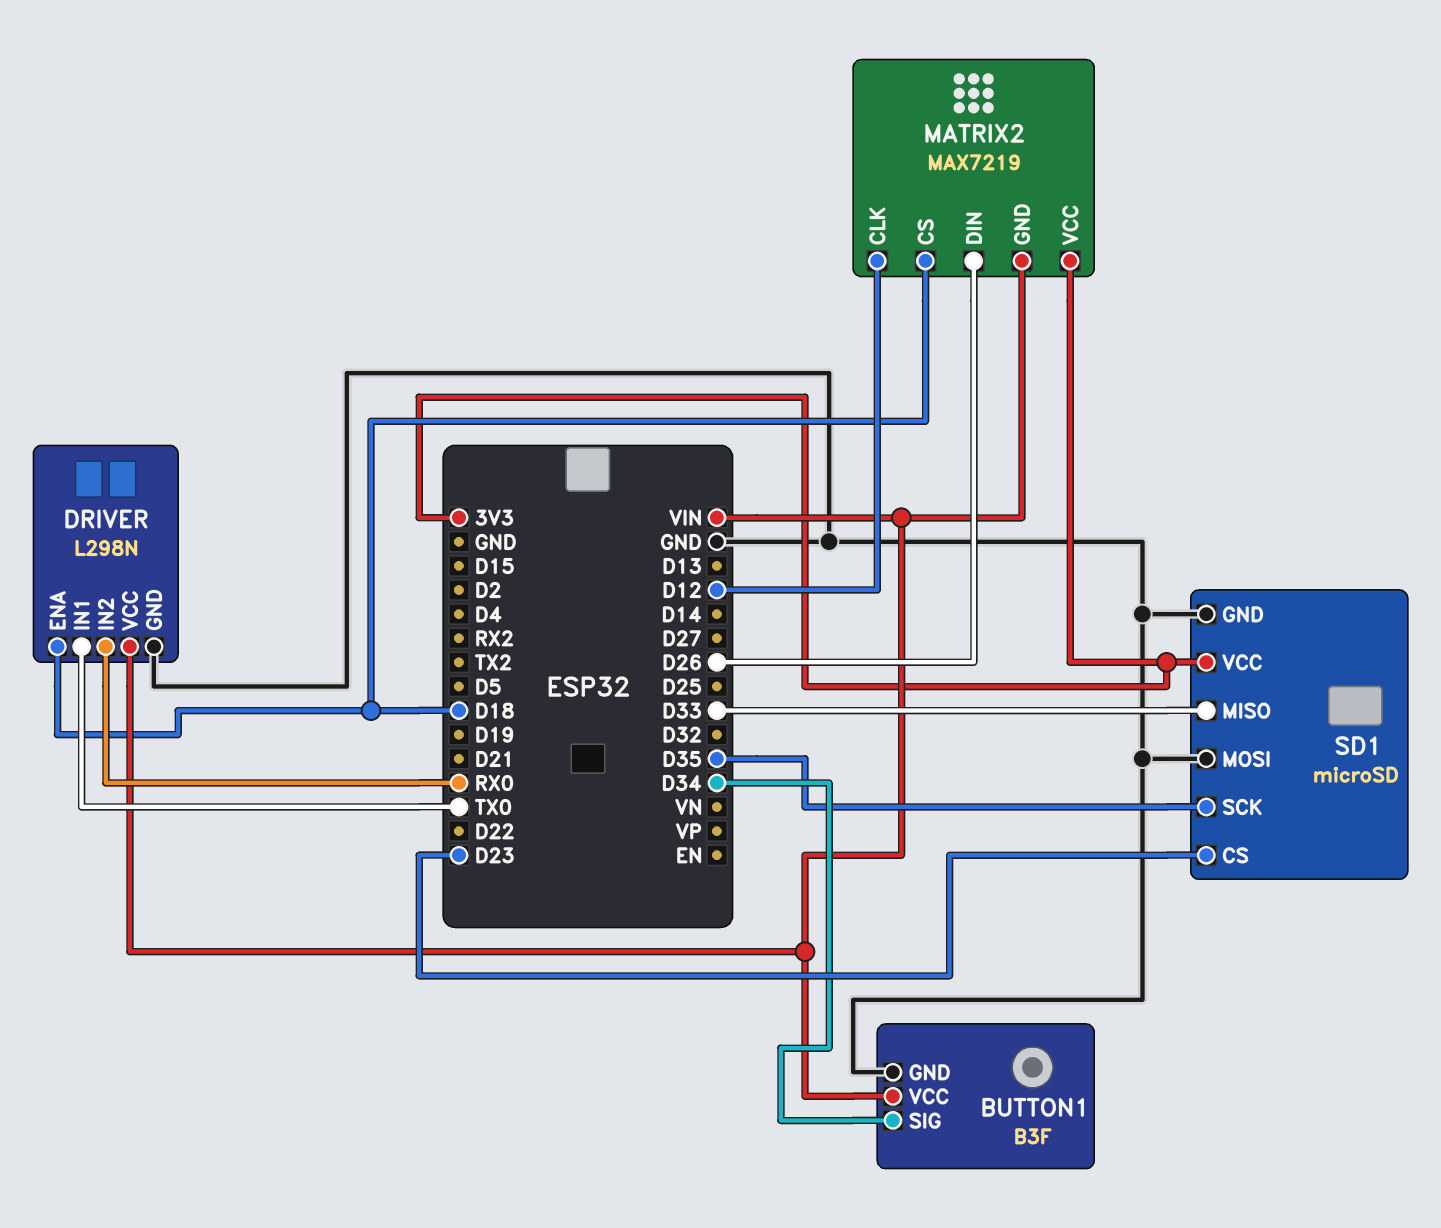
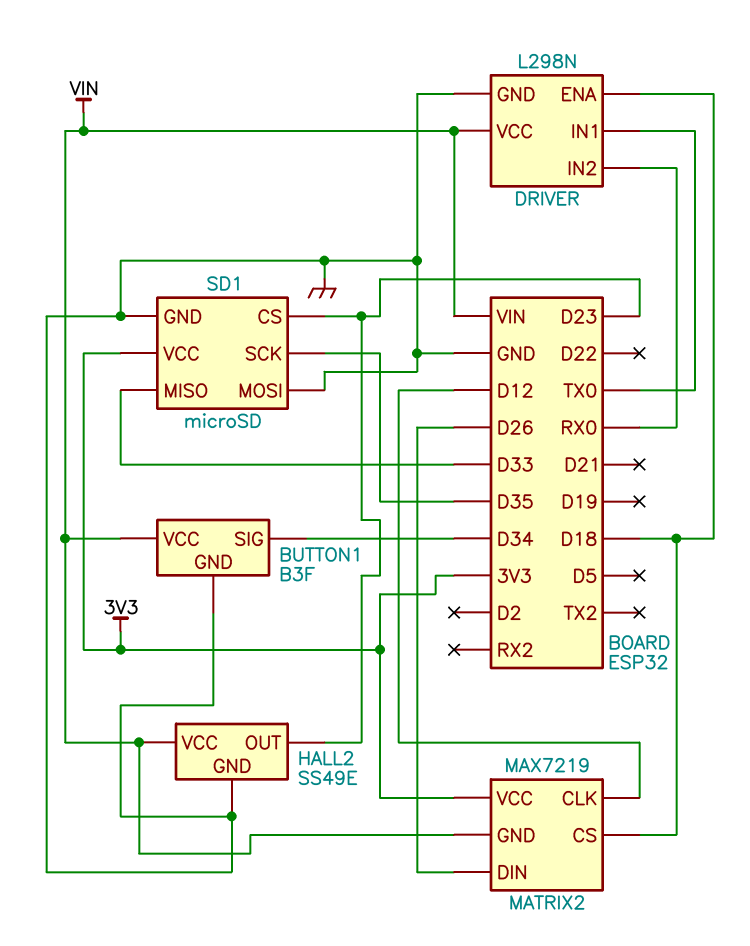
HALL2: none -> SS49E
HALL2 pin GND: none -> GND
HALL2 pin OUT: none -> D23
HALL2 pin VCC: none -> VIN

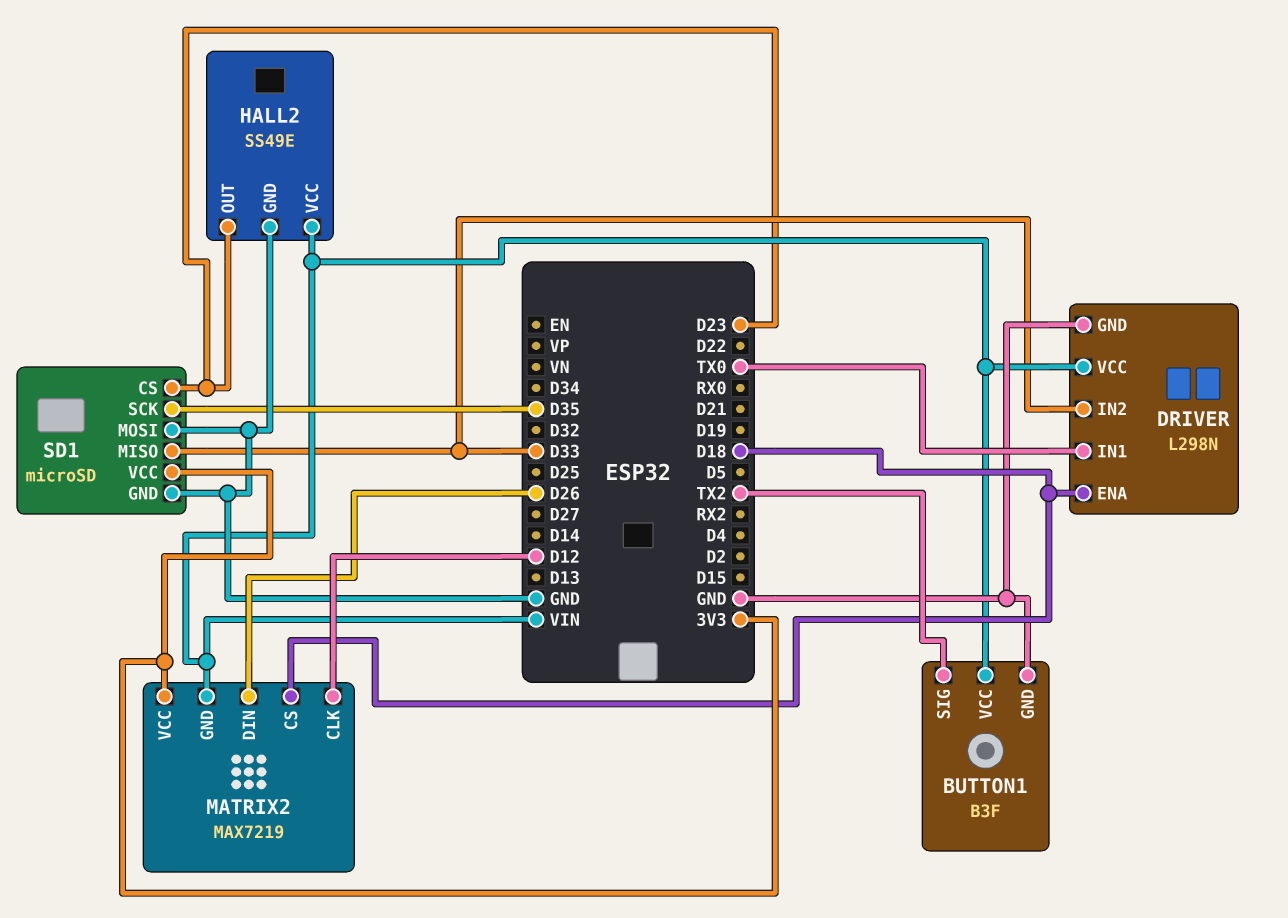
BUTTON1 pin SIG: D34 -> TX2
DRIVER pin IN2: RX0 -> D33

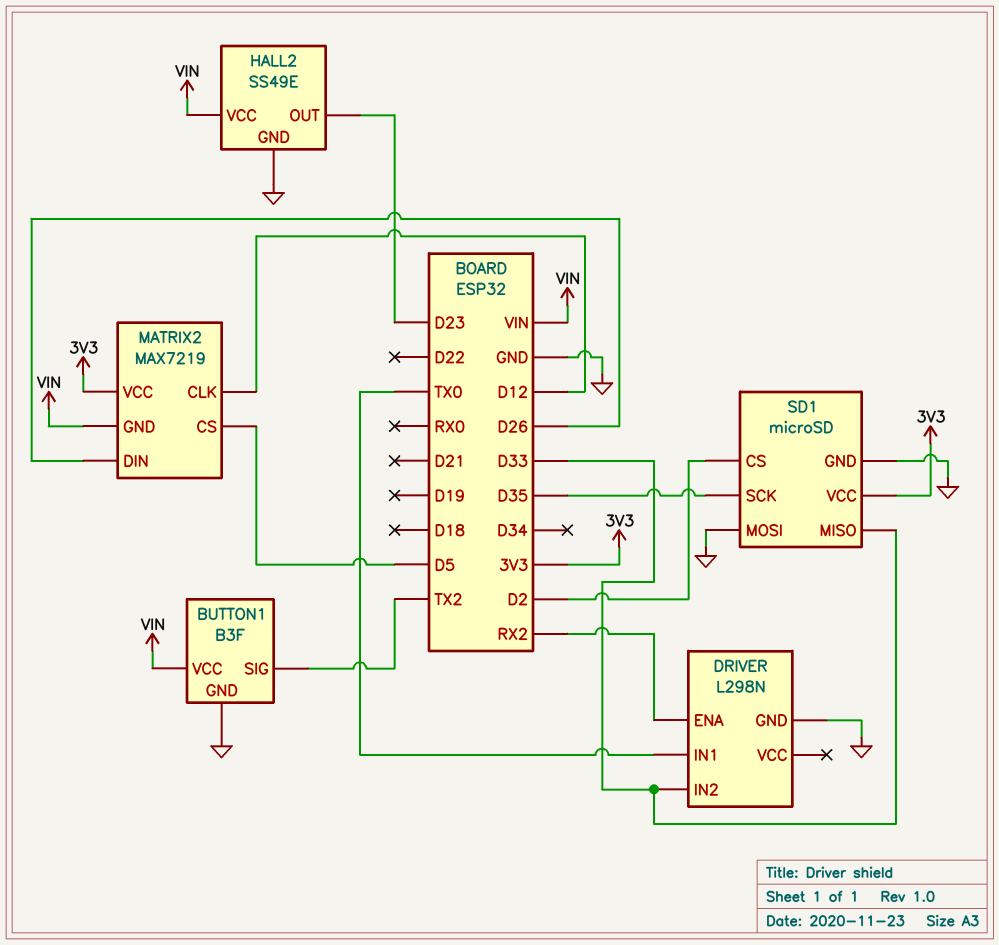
DRIVER pin ENA: D18 -> RX2
DRIVER pin VCC: VIN -> none
MATRIX2 pin CS: D18 -> D5
SD1 pin CS: D23 -> D2

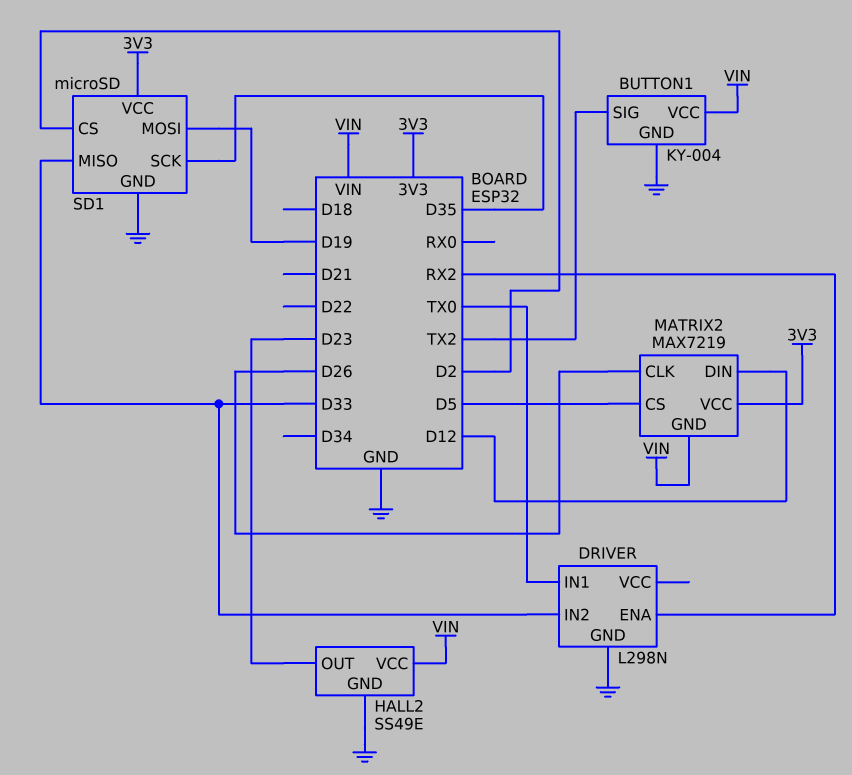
BUTTON1: B3F -> KY-004
MATRIX2 pin CLK: D12 -> D26
MATRIX2 pin DIN: D26 -> D12
SD1 pin MOSI: GND -> D19

